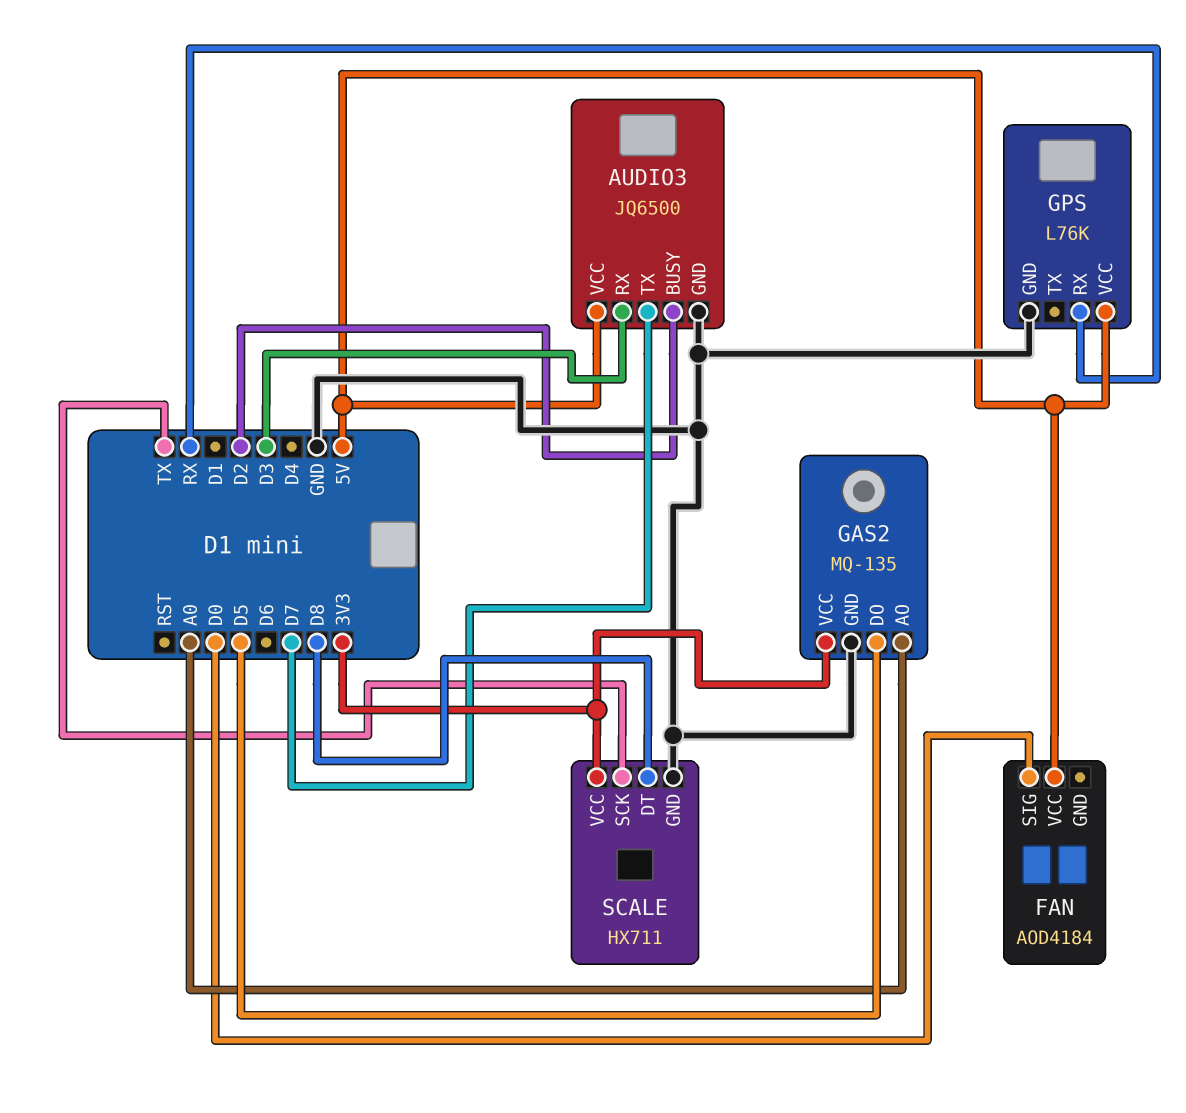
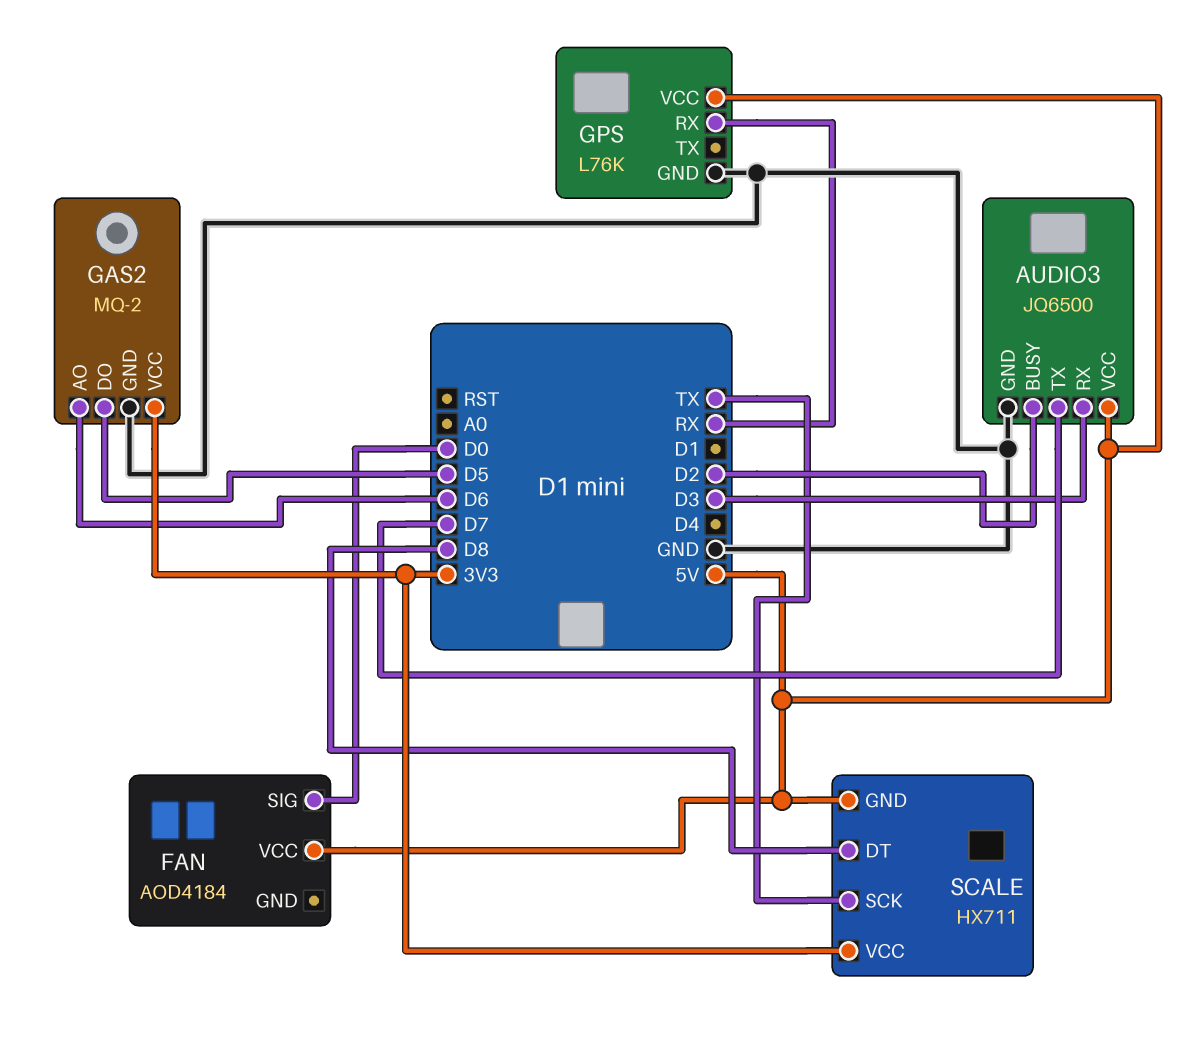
GAS2: MQ-135 -> MQ-2
GAS2 pin AO: A0 -> D6
SCALE pin GND: GND -> 5V

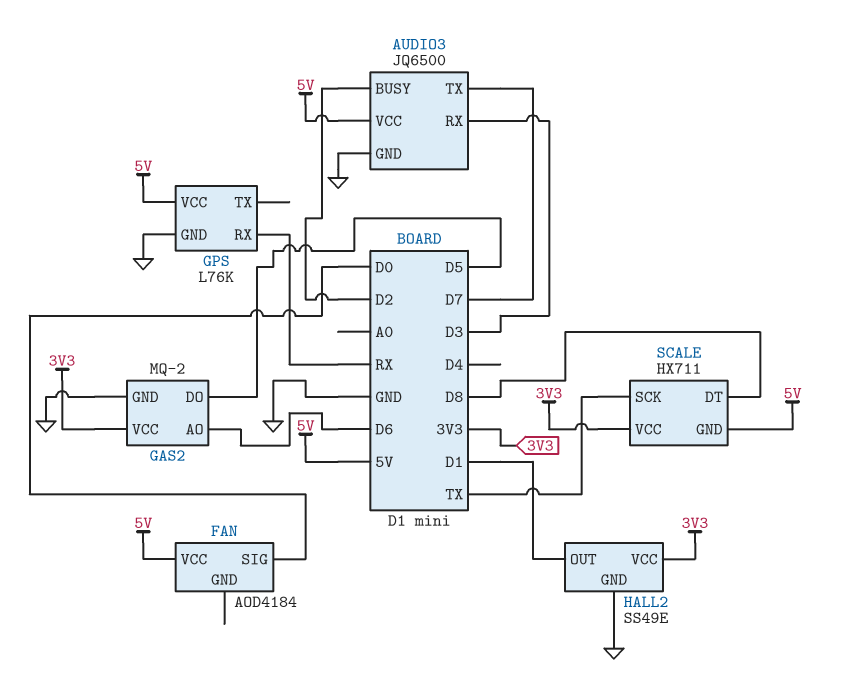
HALL2: none -> SS49E
HALL2 pin GND: none -> GND
HALL2 pin OUT: none -> D1
HALL2 pin VCC: none -> 3V3

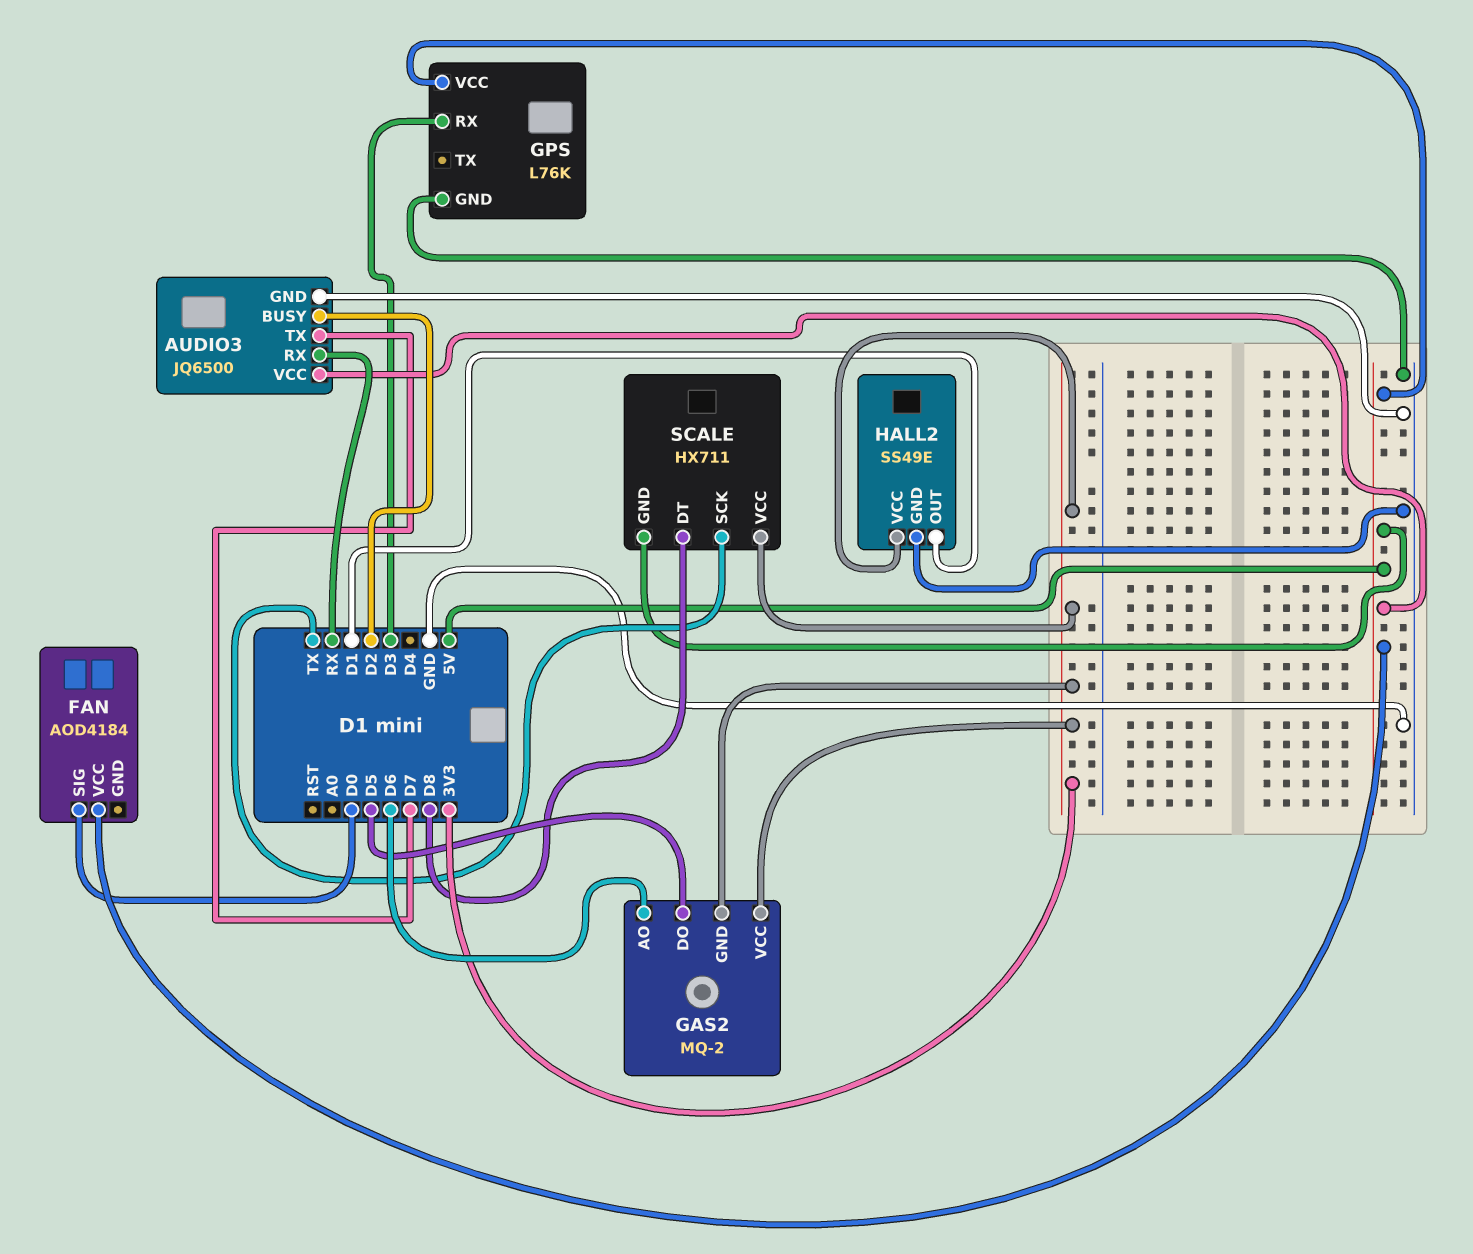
AUDIO3 pin RX: D3 -> RX
GAS2 pin GND: GND -> 3V3
GPS pin RX: RX -> D3

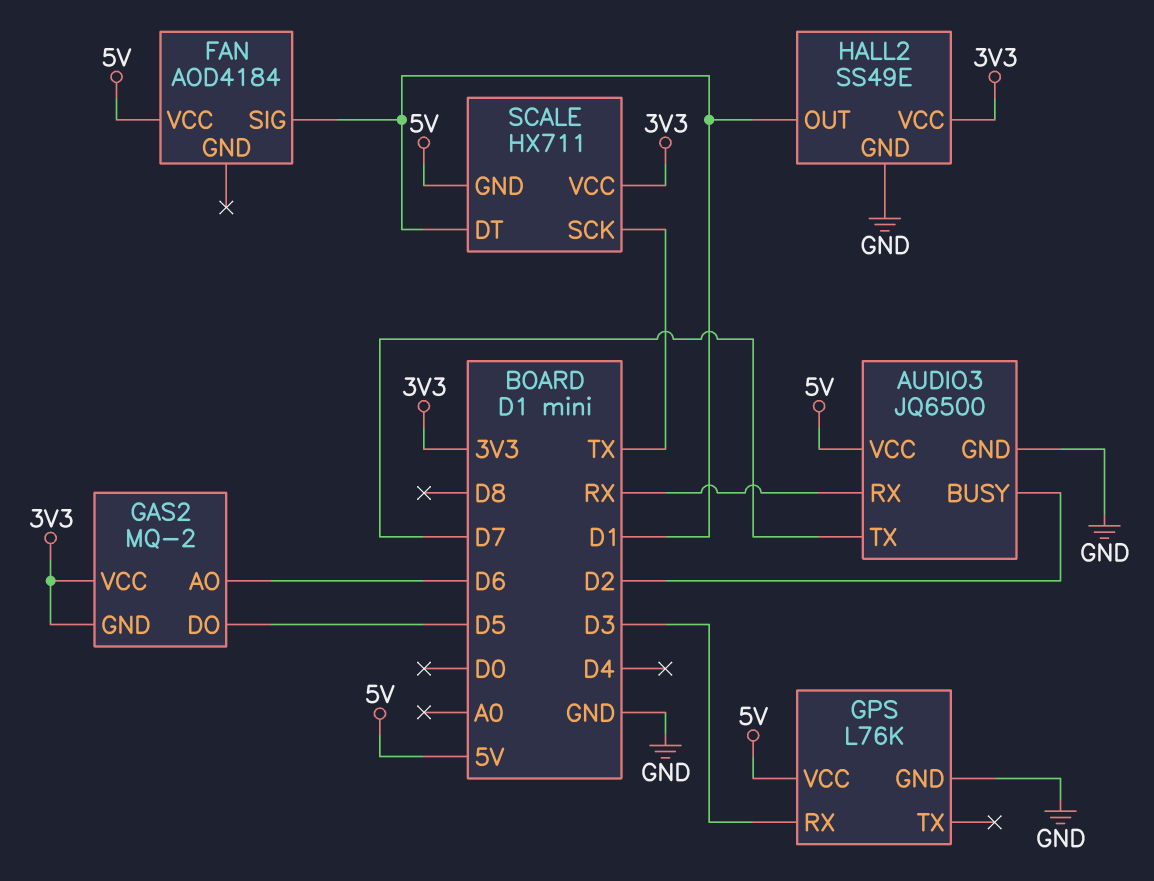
FAN pin SIG: D0 -> D1
SCALE pin DT: D8 -> D1

